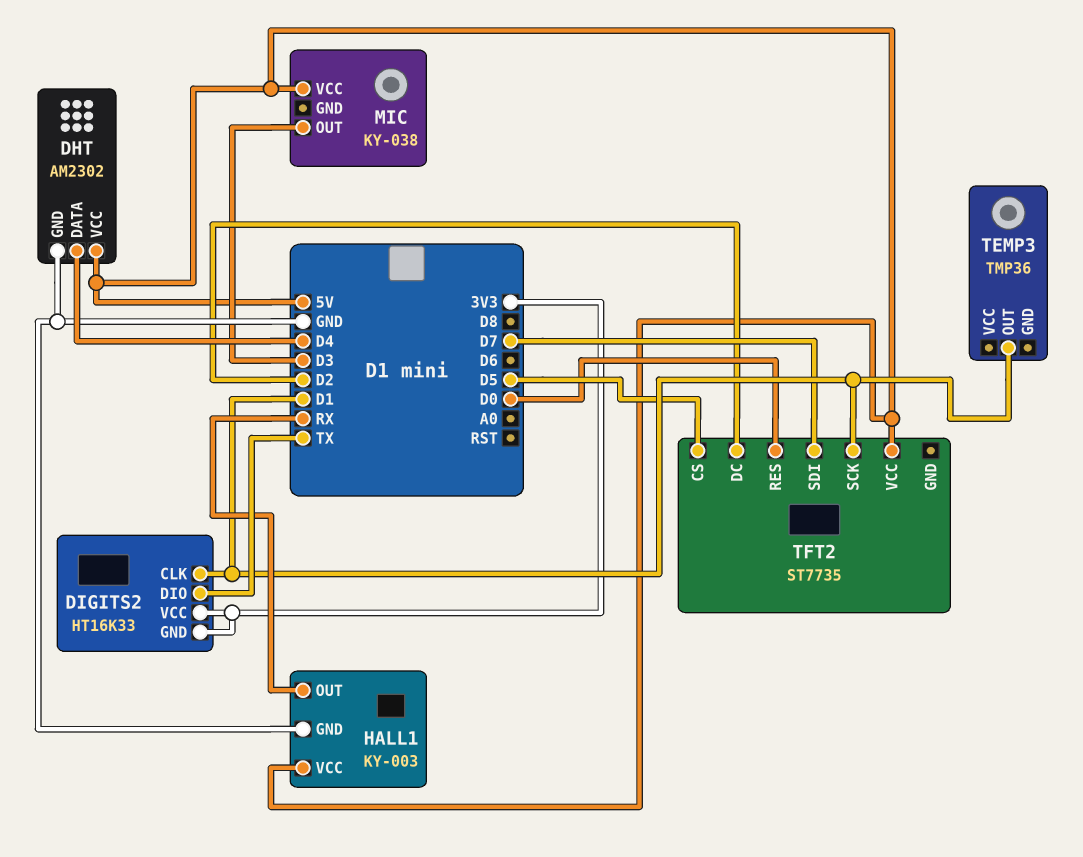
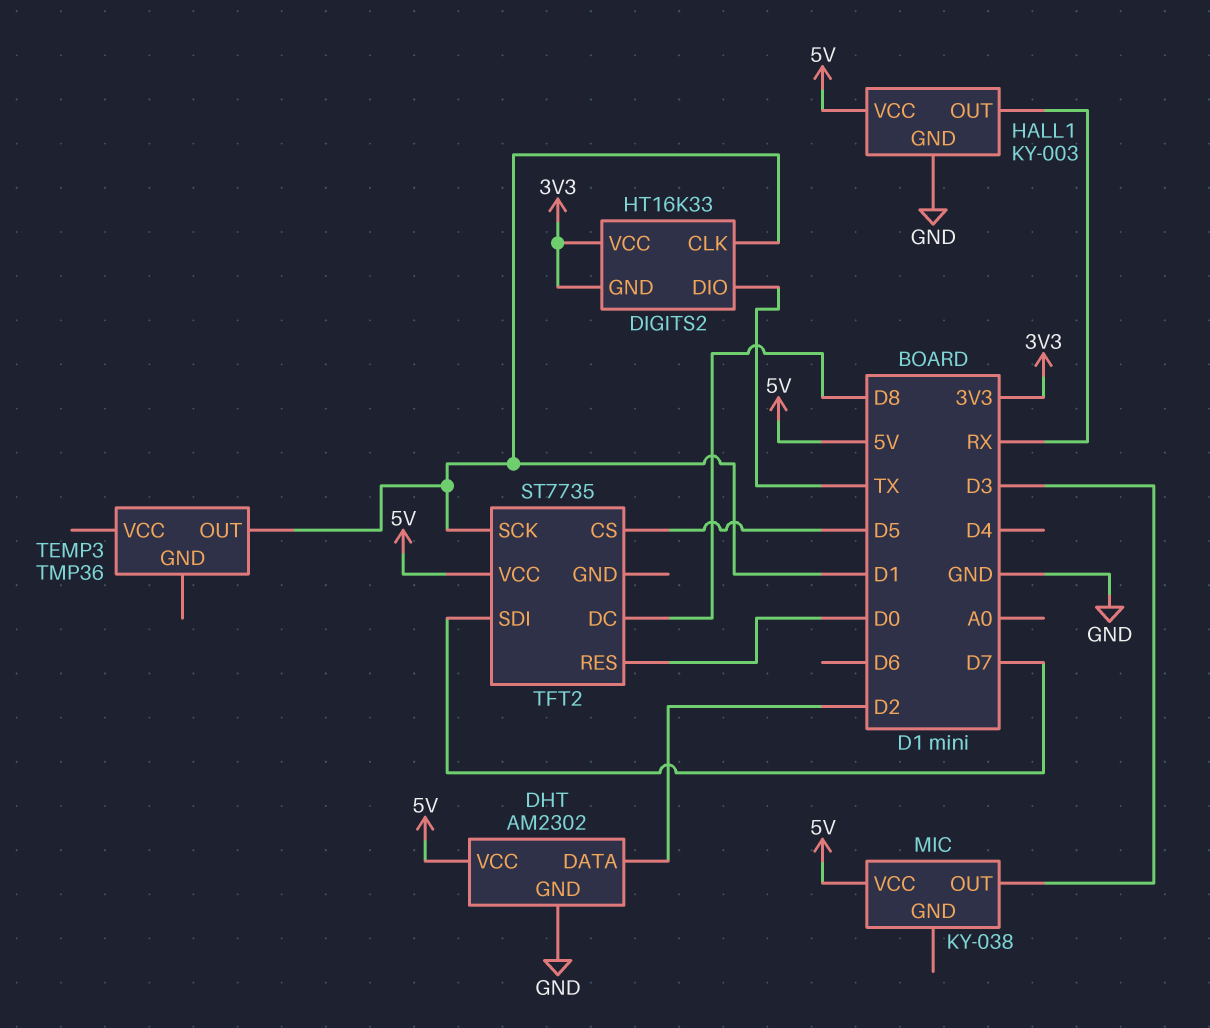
DHT pin DATA: D4 -> D2
TFT2 pin DC: D2 -> D8

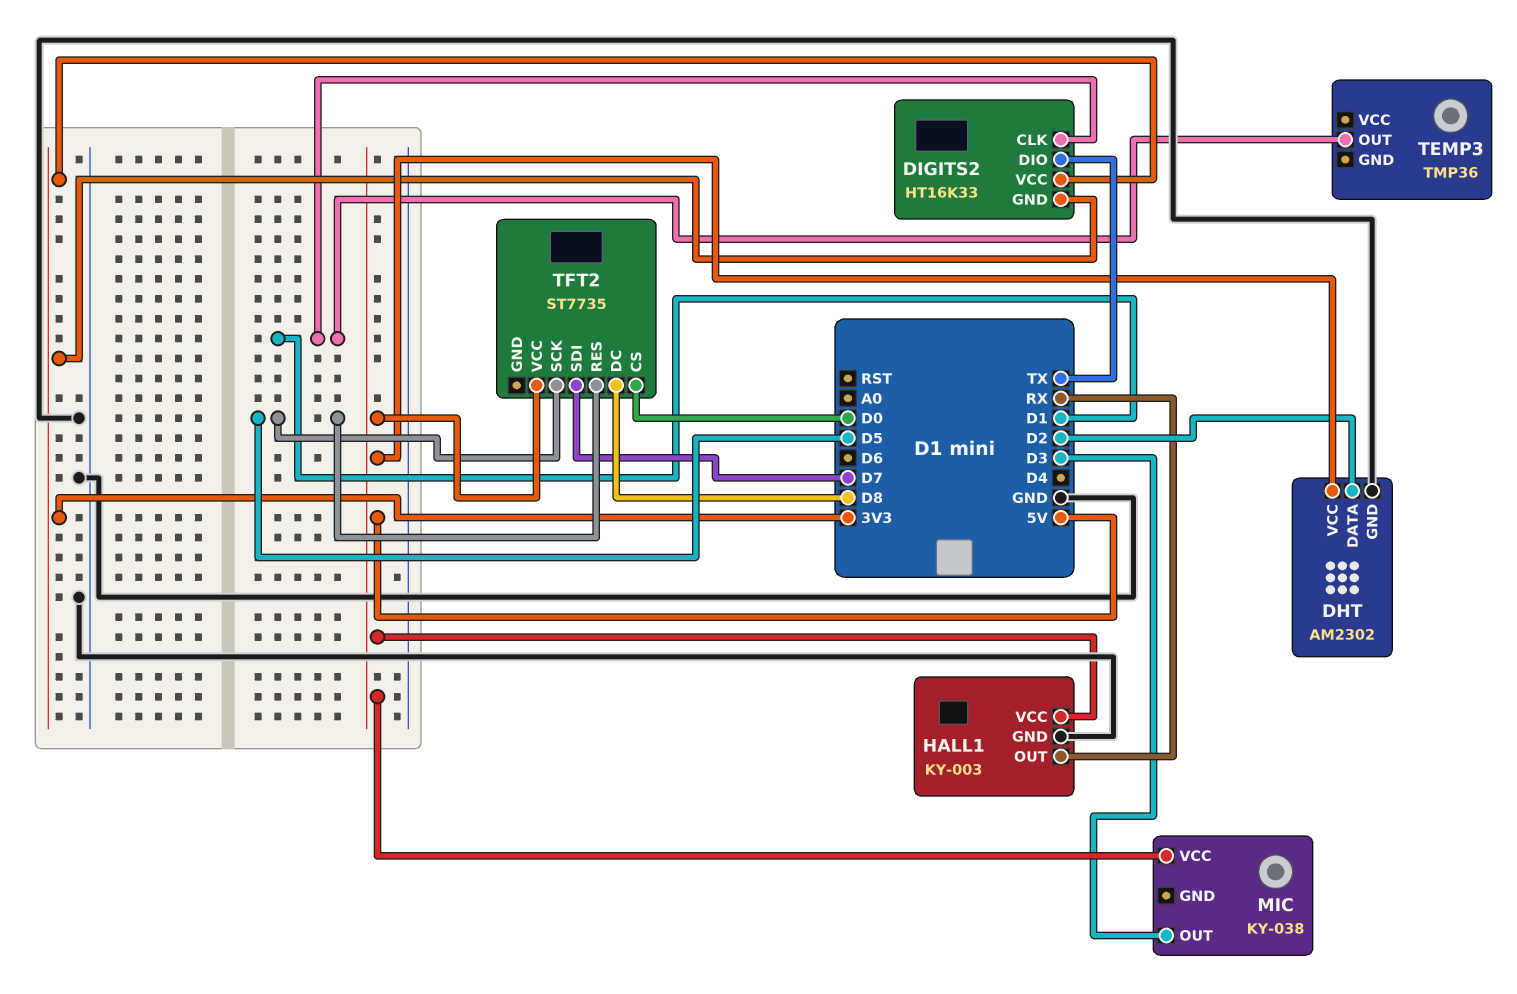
TFT2 pin CS: D5 -> D0
TFT2 pin RES: D0 -> D5
TFT2 pin SCK: D1 -> D5

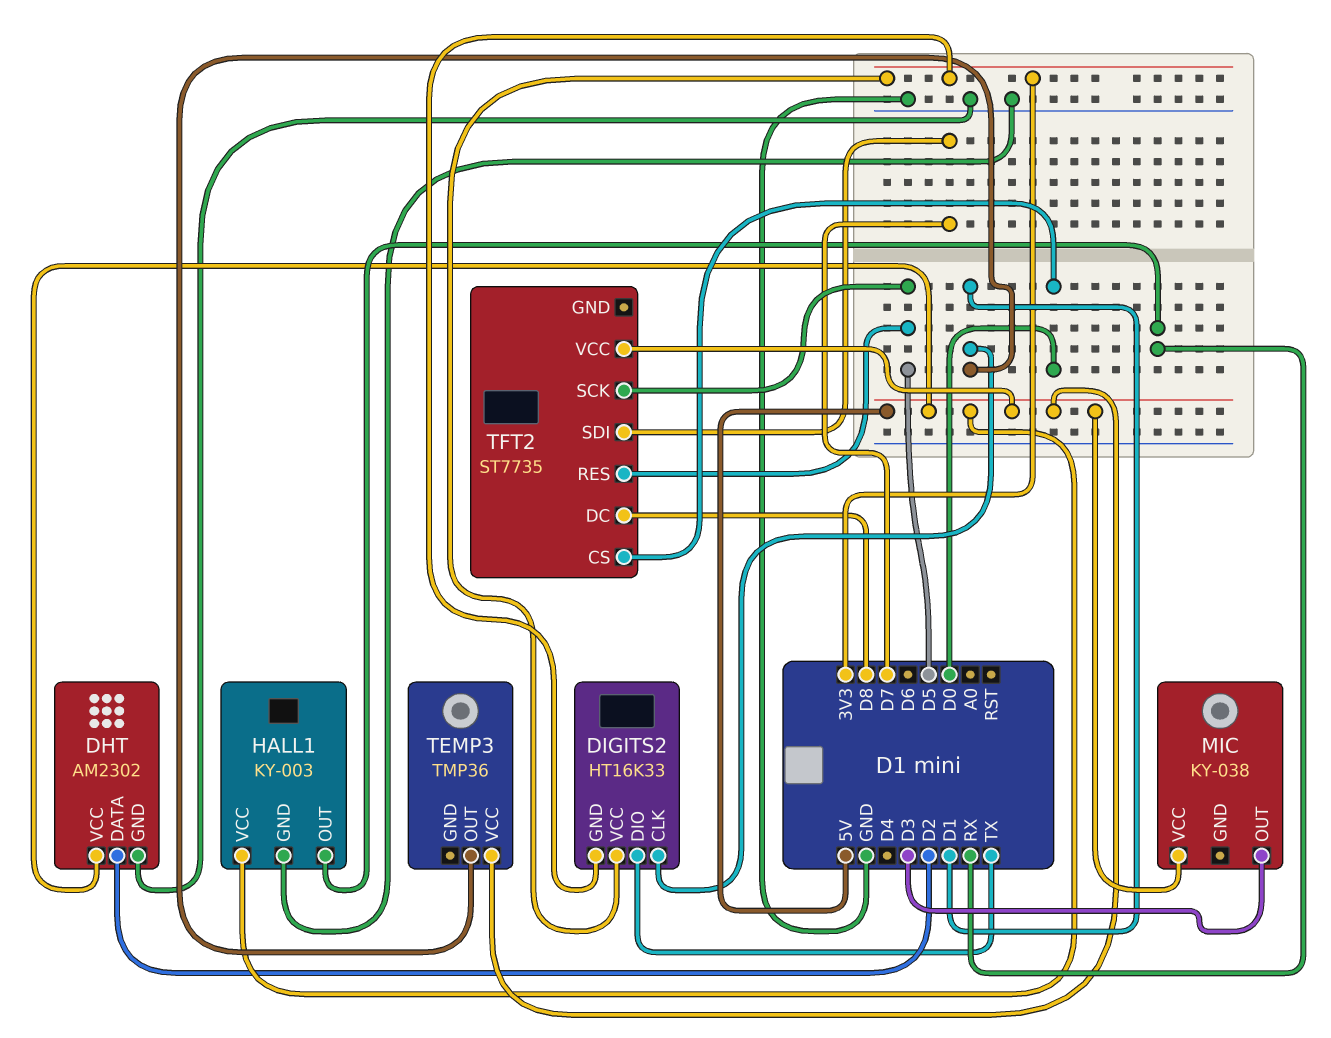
TEMP3 pin VCC: none -> 5V

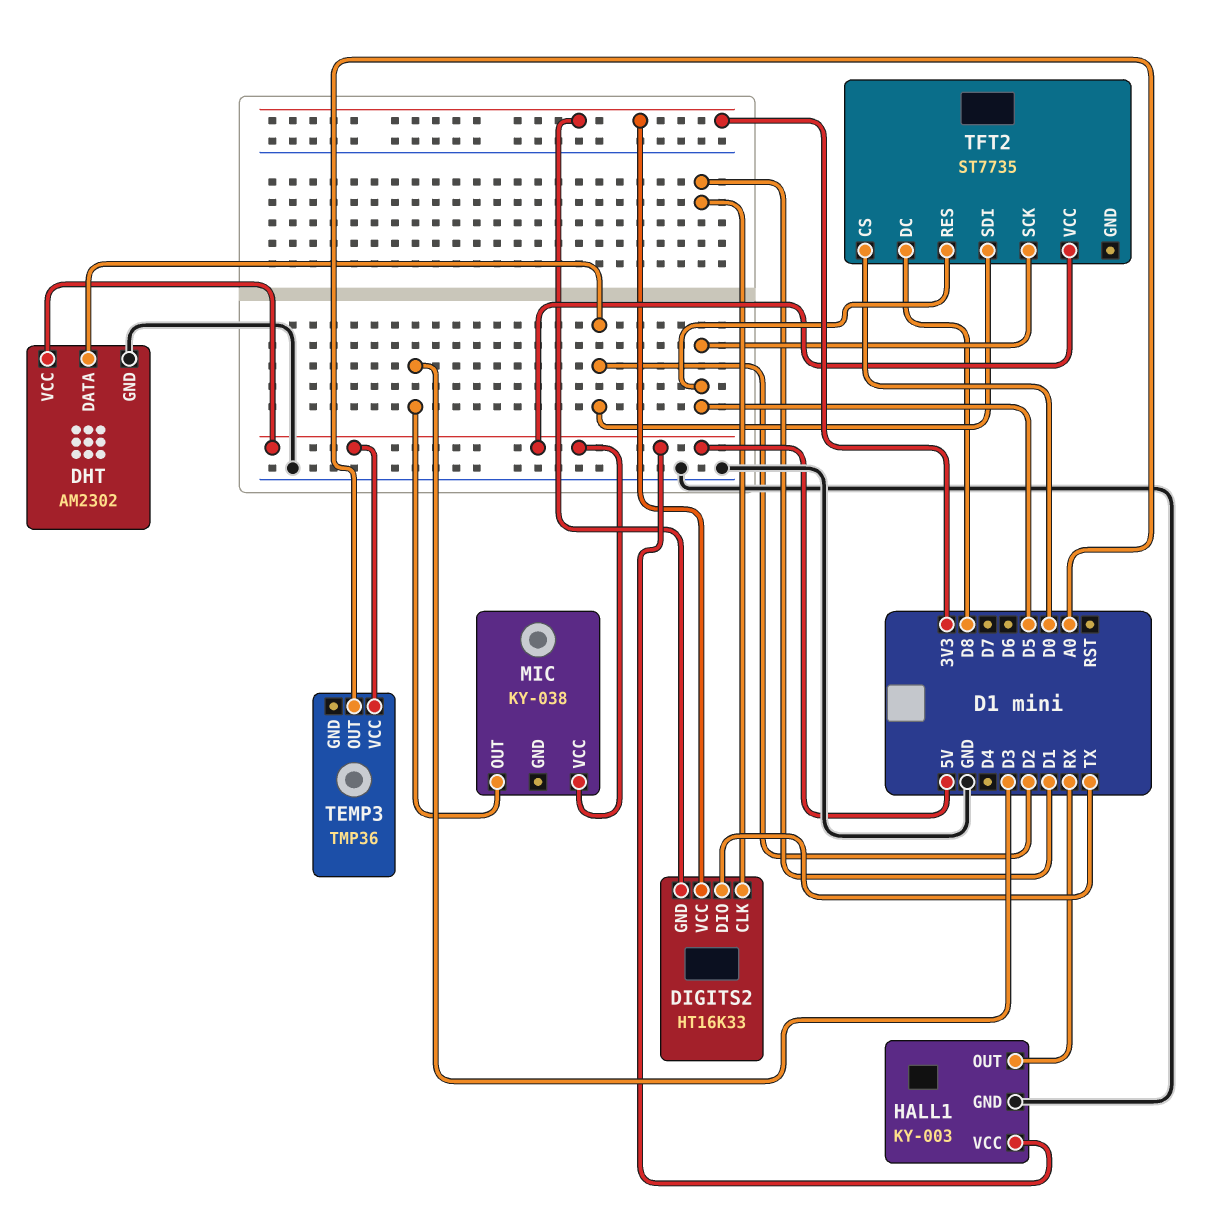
TEMP3 pin OUT: D1 -> A0
TFT2 pin SDI: D7 -> D2

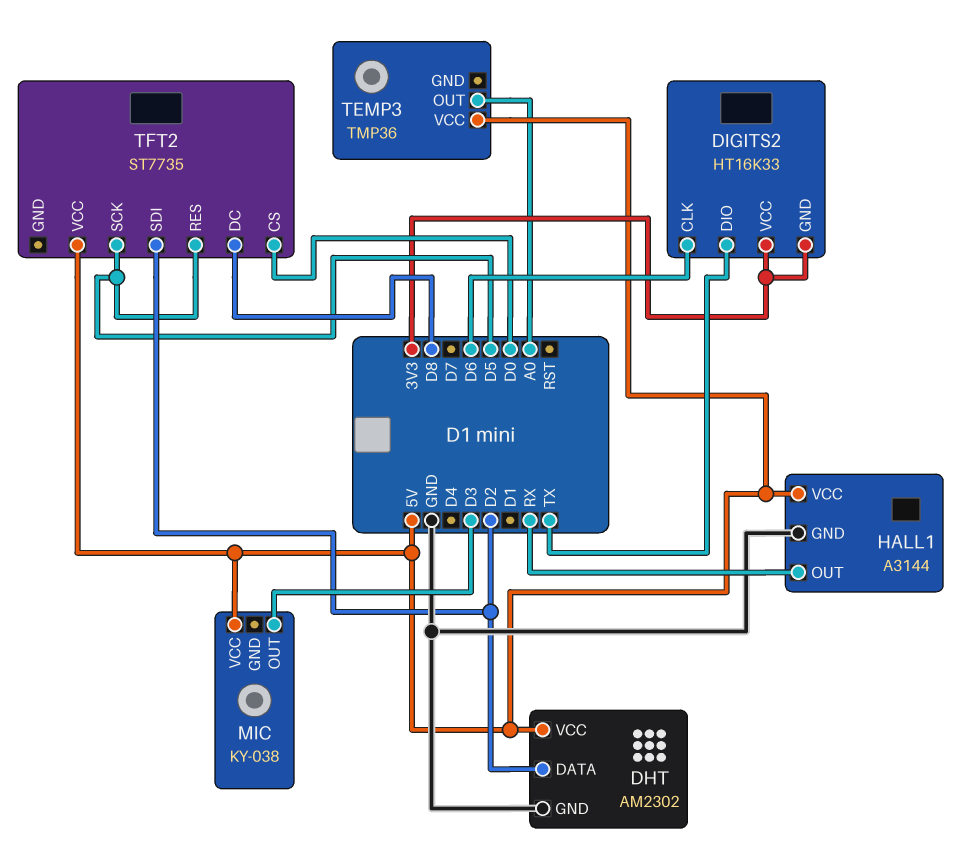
DIGITS2 pin CLK: D1 -> D6
HALL1: KY-003 -> A3144

